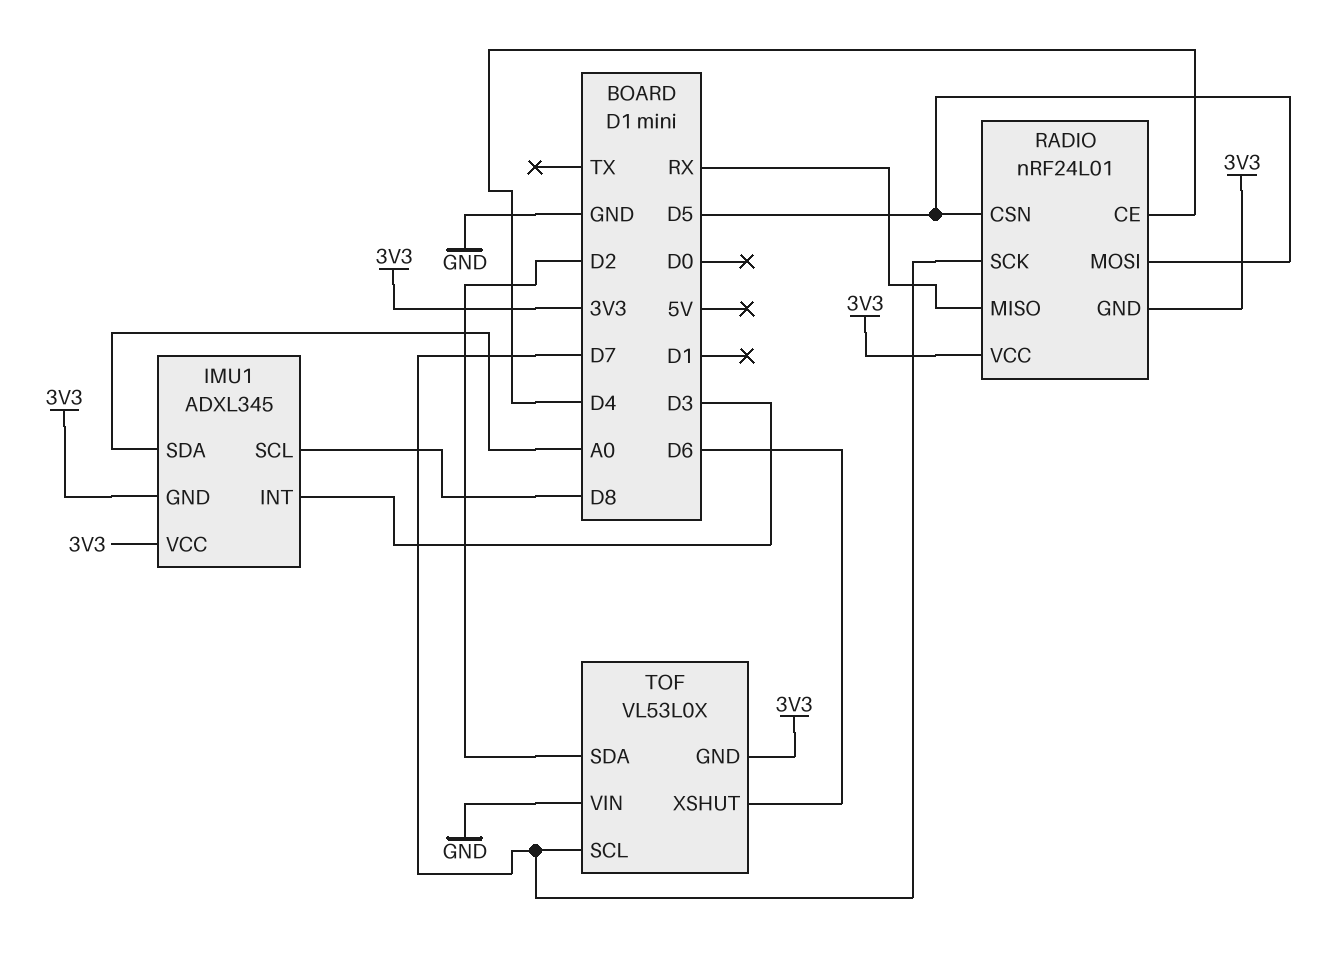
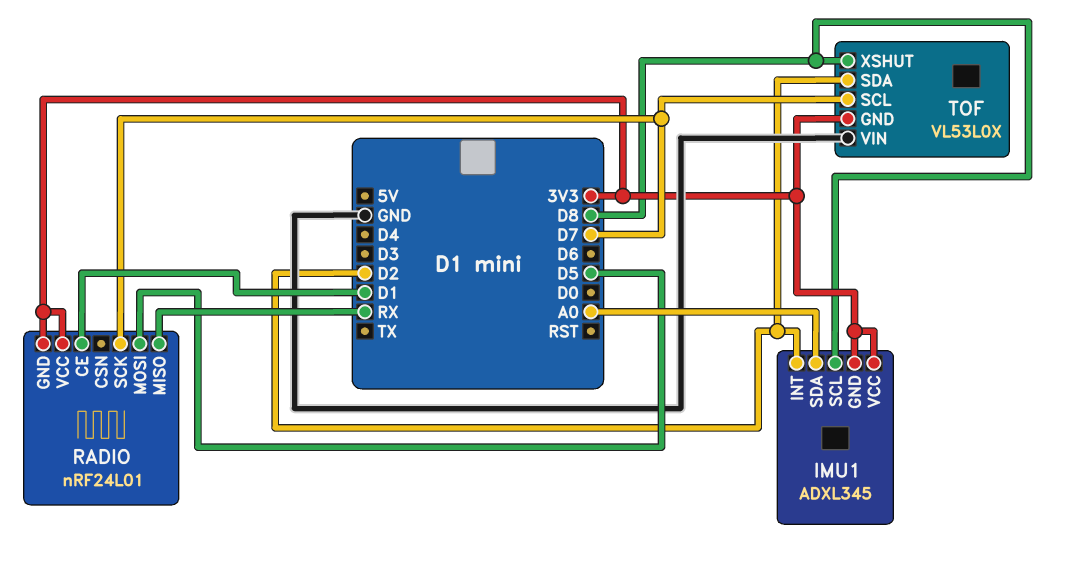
IMU1 pin INT: D3 -> D2
RADIO pin CE: D4 -> D1
RADIO pin CSN: D5 -> none
TOF pin XSHUT: D6 -> D8

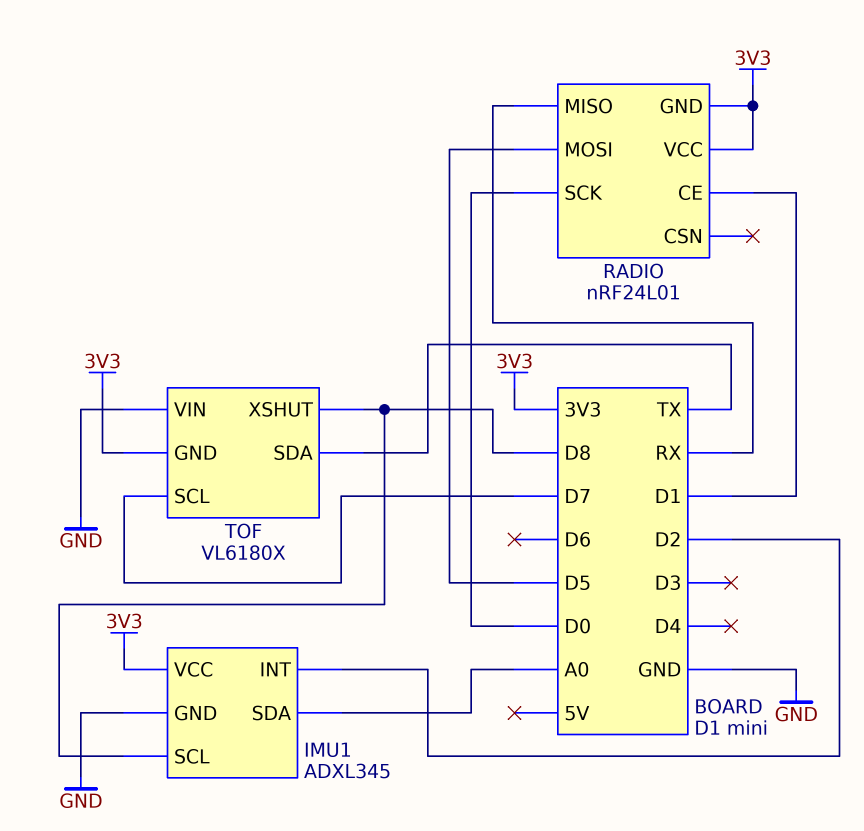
IMU1 pin GND: 3V3 -> GND
RADIO pin SCK: D7 -> D0
TOF: VL53L0X -> VL6180X
TOF pin SDA: D2 -> TX

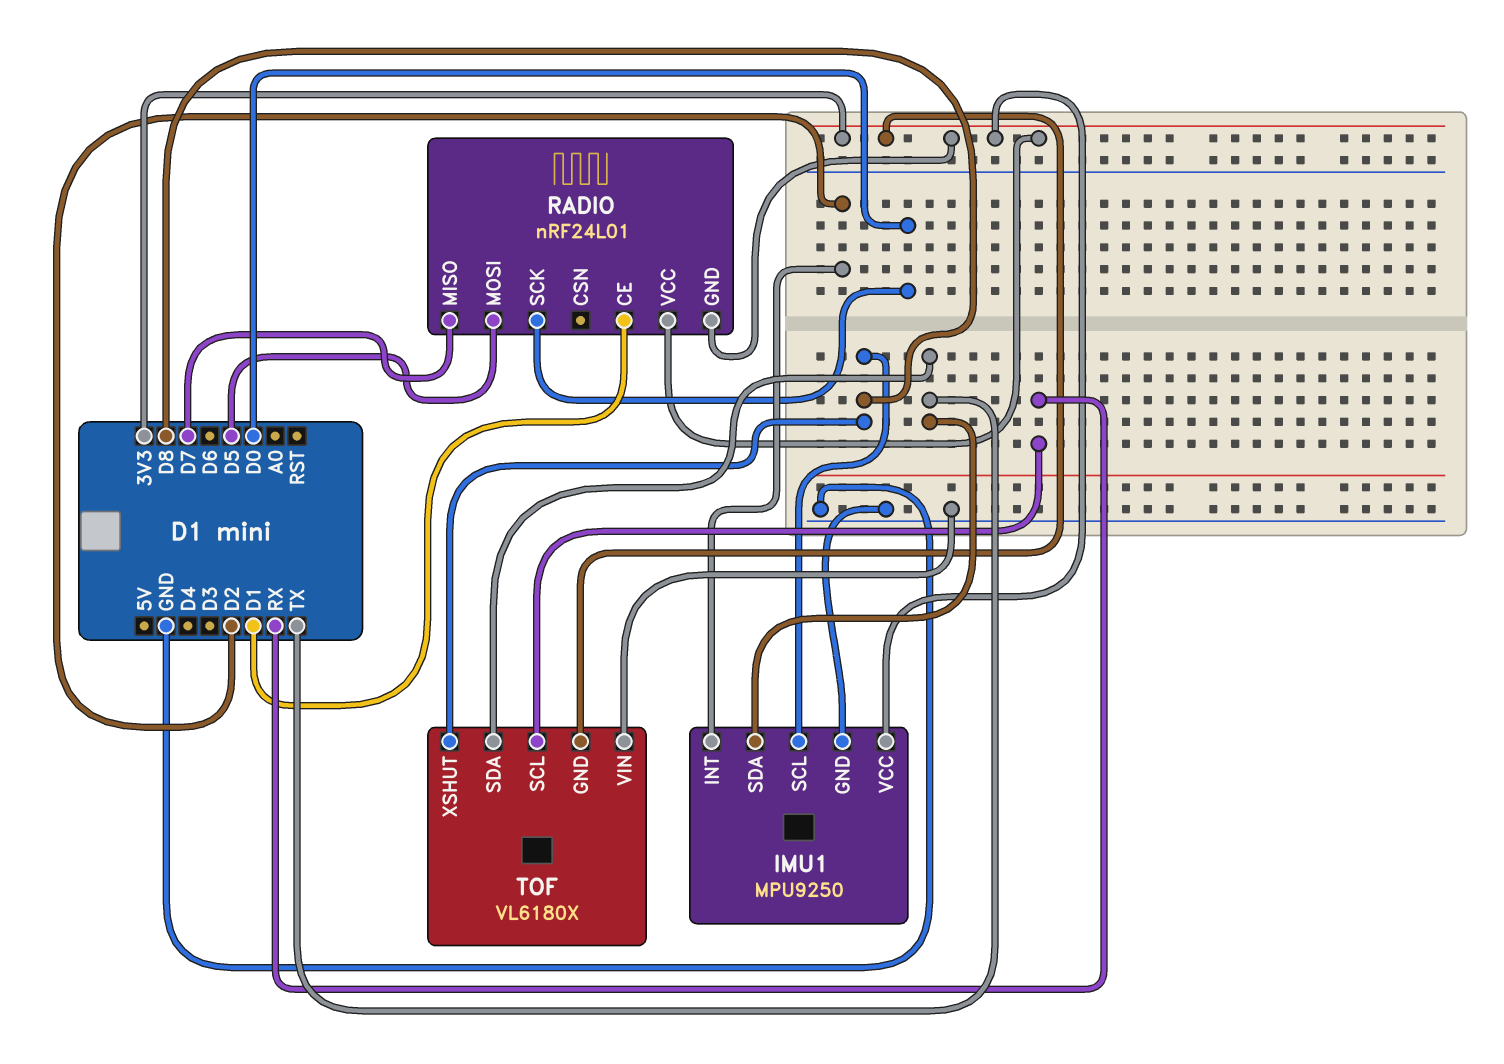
IMU1: ADXL345 -> MPU9250
IMU1 pin SDA: A0 -> TX
RADIO pin MISO: RX -> D7
TOF pin SCL: D7 -> RX

